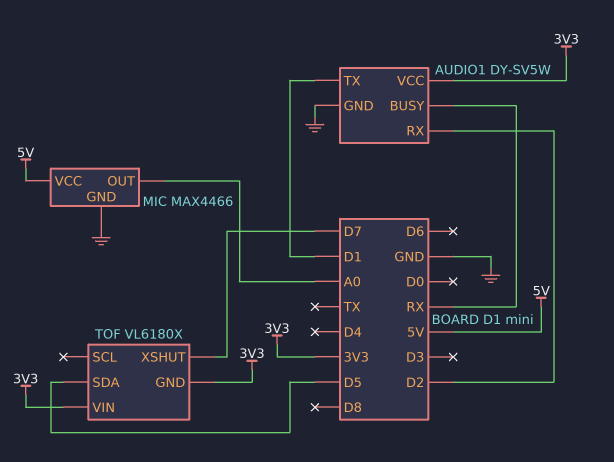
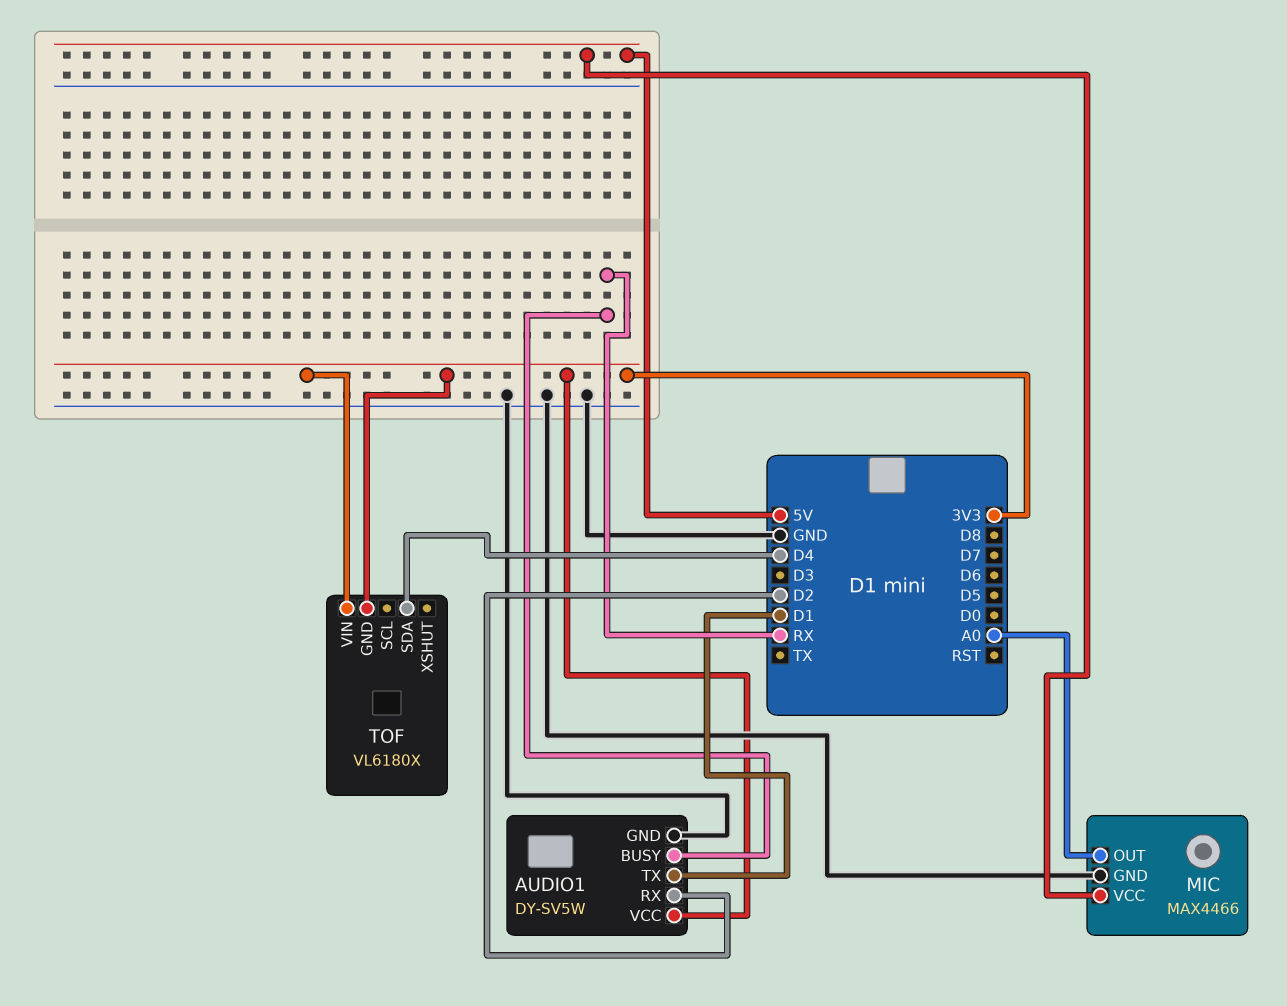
TOF pin SDA: D5 -> D4
TOF pin XSHUT: D7 -> none

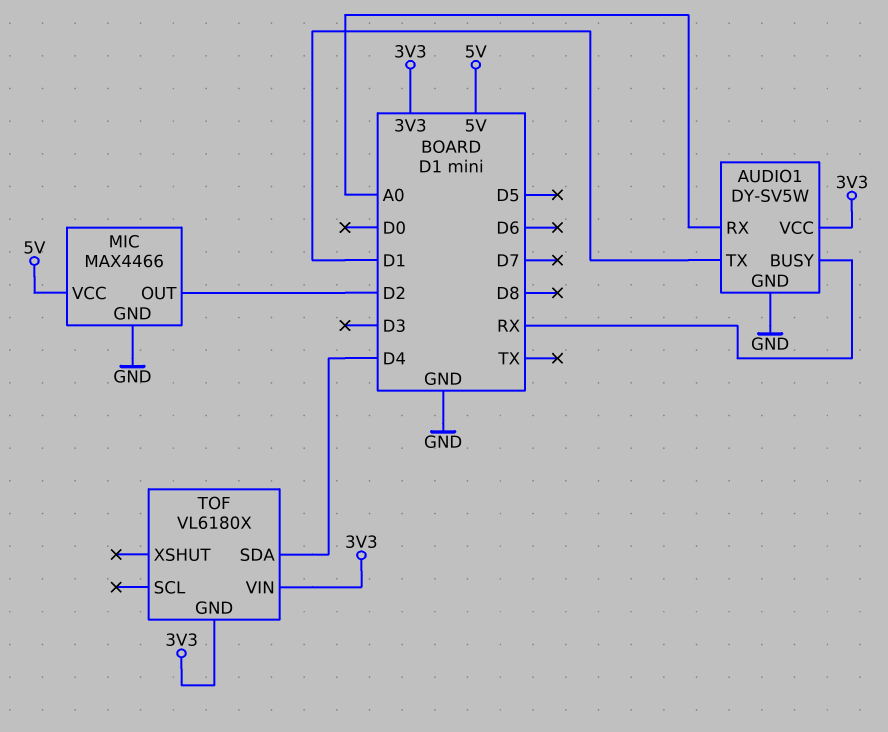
AUDIO1 pin RX: D2 -> A0
MIC pin OUT: A0 -> D2

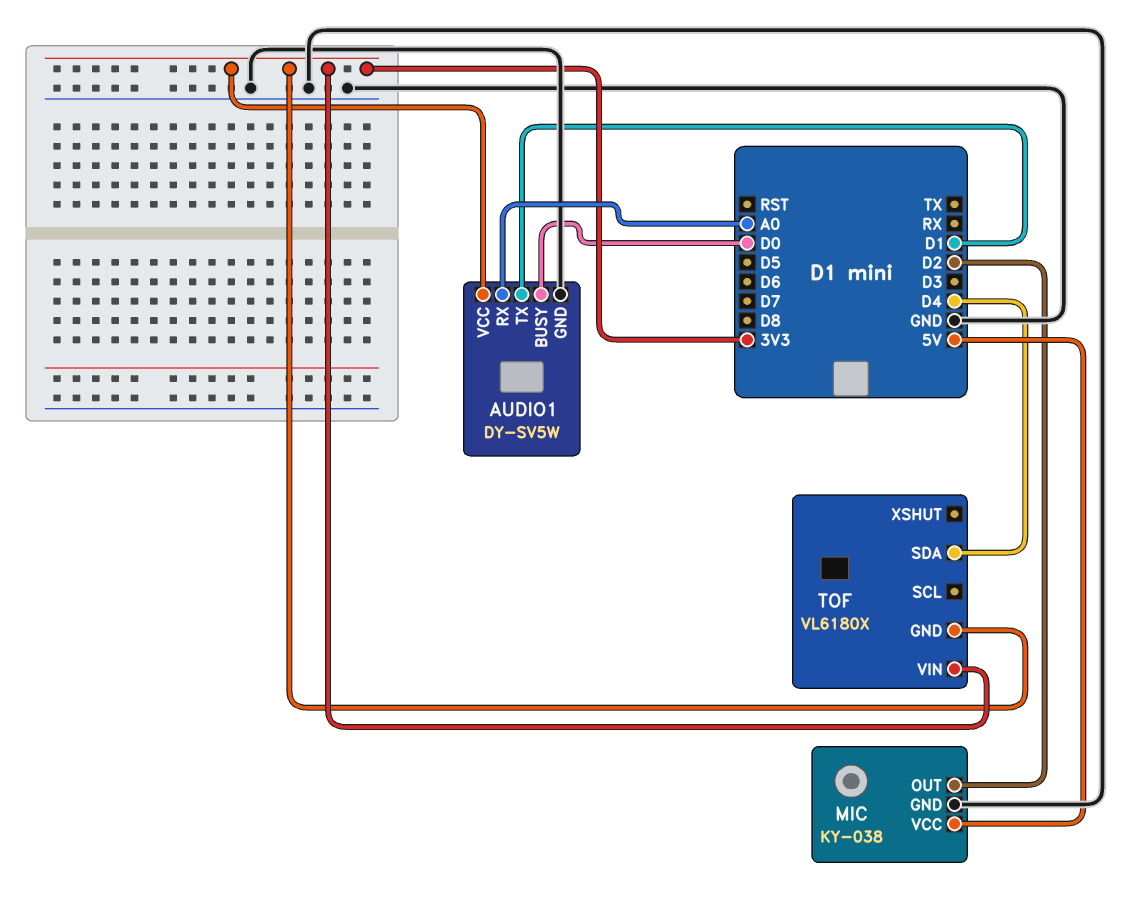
AUDIO1 pin BUSY: RX -> D0
MIC: MAX4466 -> KY-038

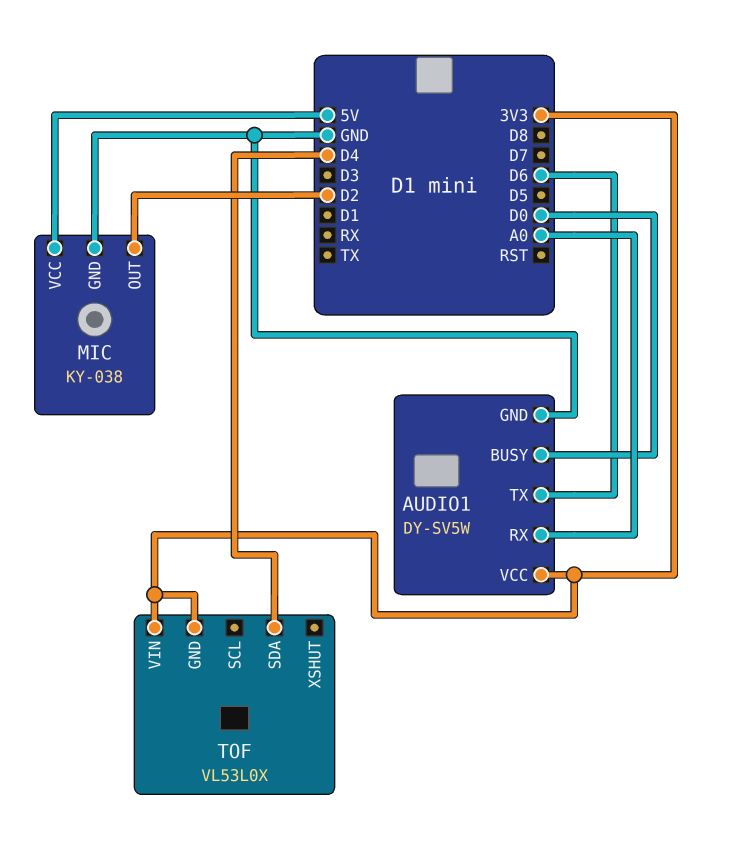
AUDIO1 pin TX: D1 -> D6
TOF: VL6180X -> VL53L0X

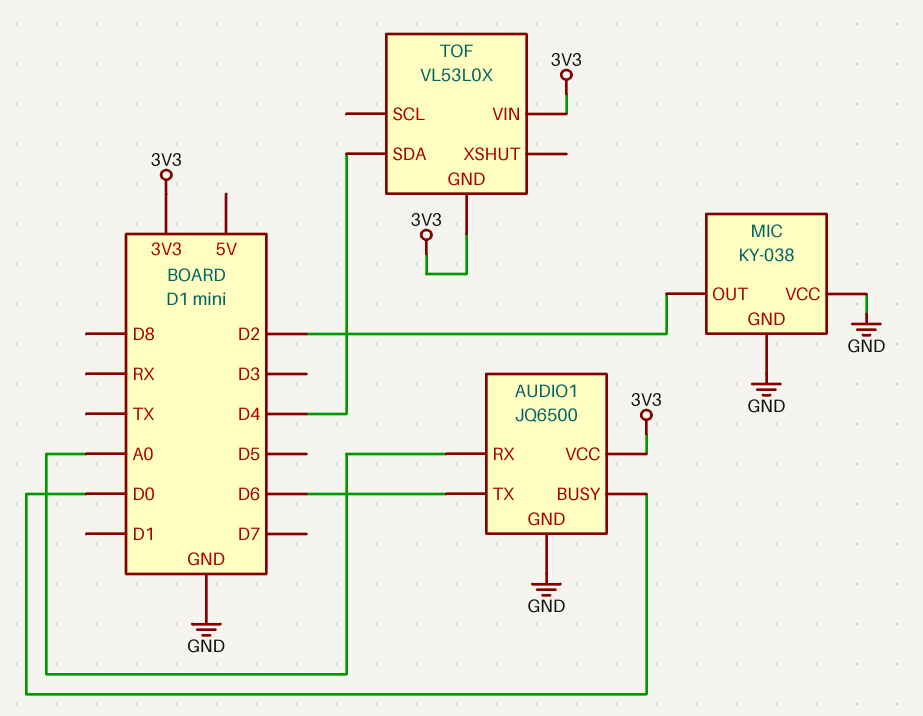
AUDIO1: DY-SV5W -> JQ6500
MIC pin VCC: 5V -> GND

